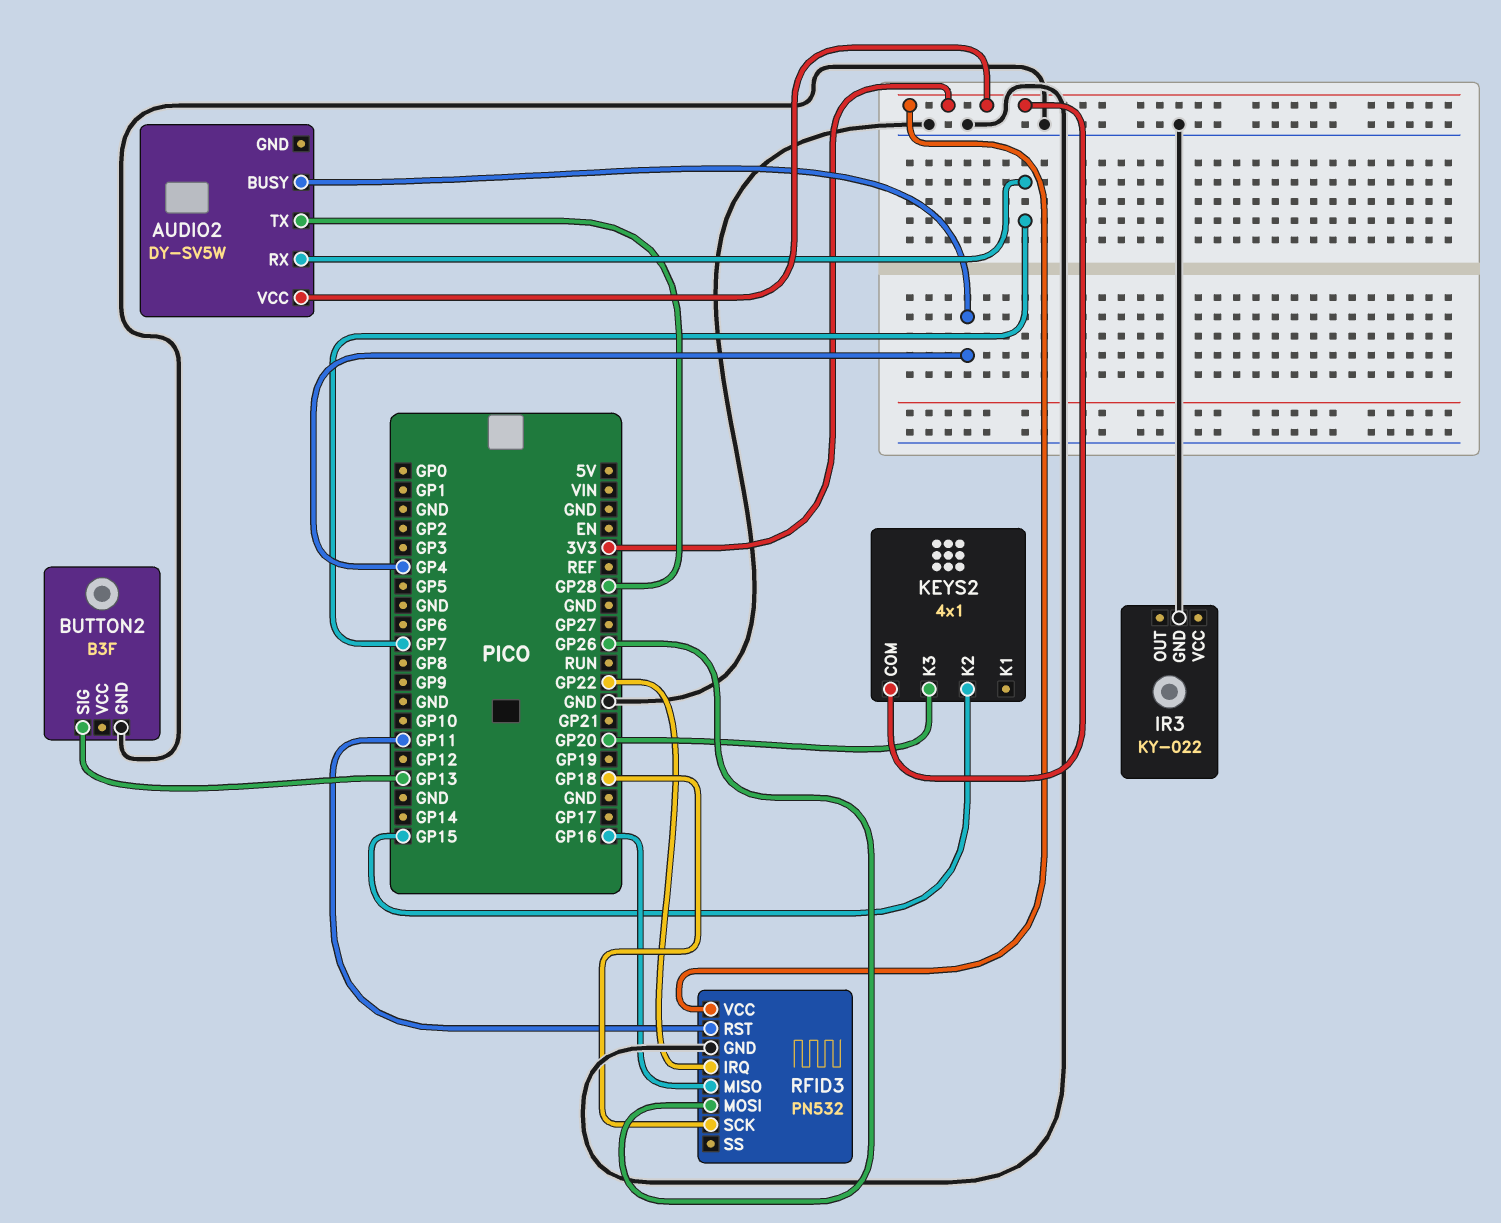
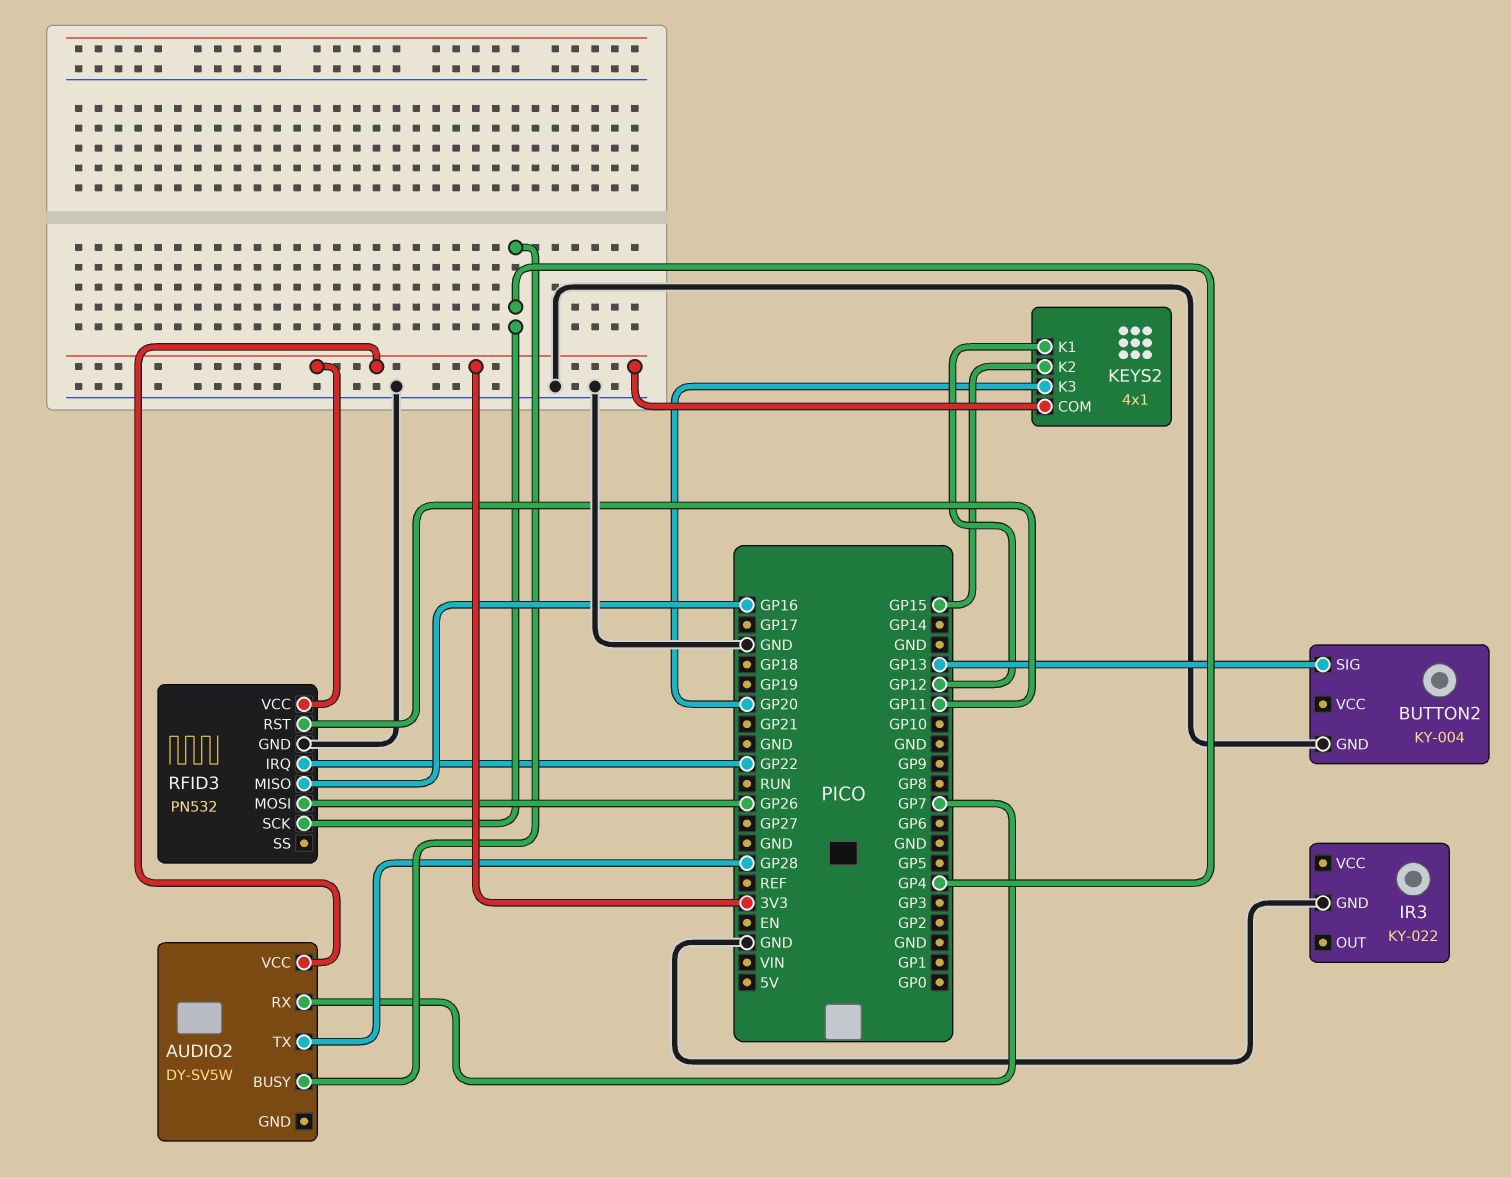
BUTTON2: B3F -> KY-004
KEYS2 pin K1: none -> GP12
RFID3 pin SCK: GP18 -> GP4

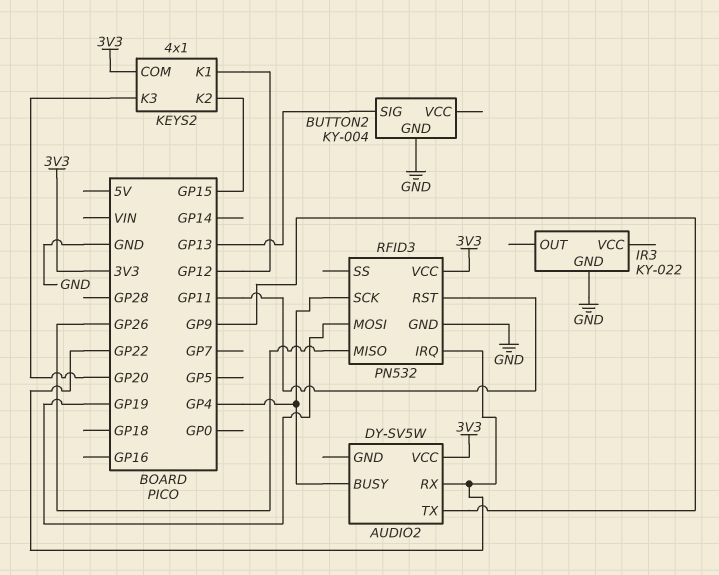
AUDIO2 pin RX: GP7 -> GP22
AUDIO2 pin TX: GP28 -> GP9
RFID3 pin MISO: GP16 -> GP26
RFID3 pin MOSI: GP26 -> GP19

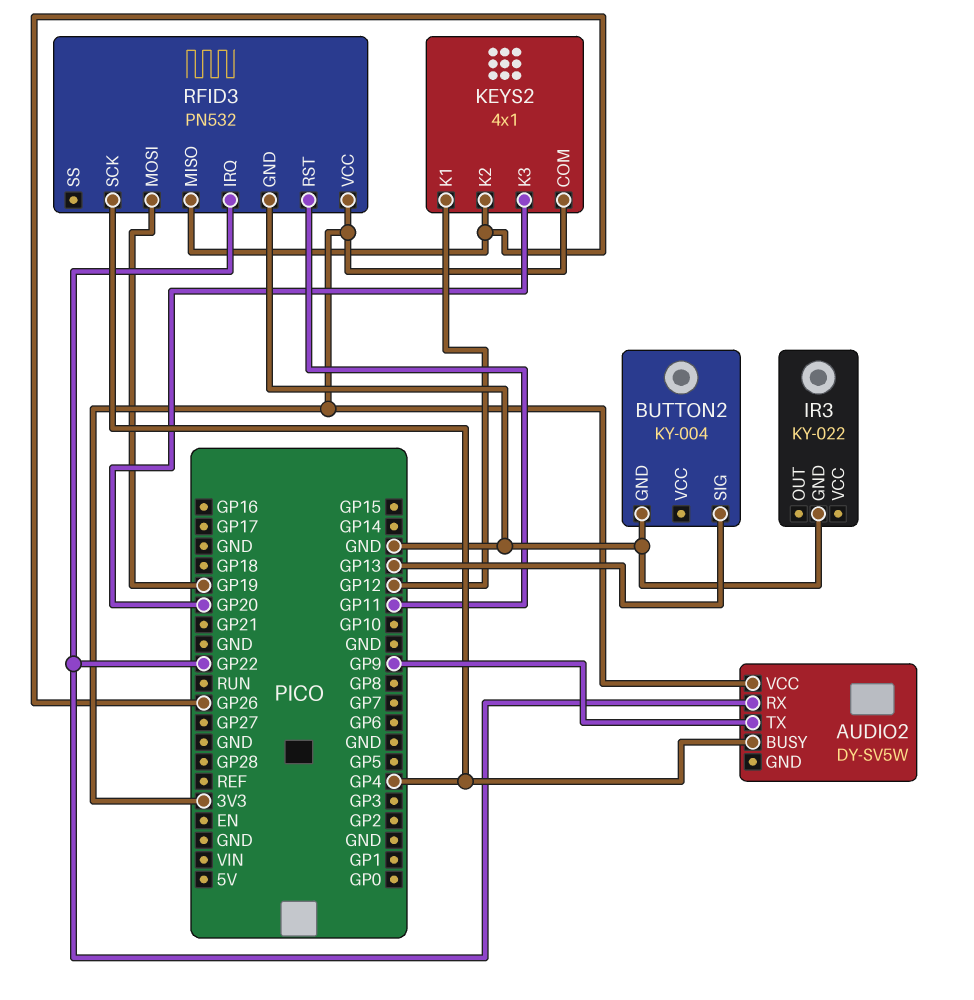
KEYS2 pin K2: GP15 -> GP26

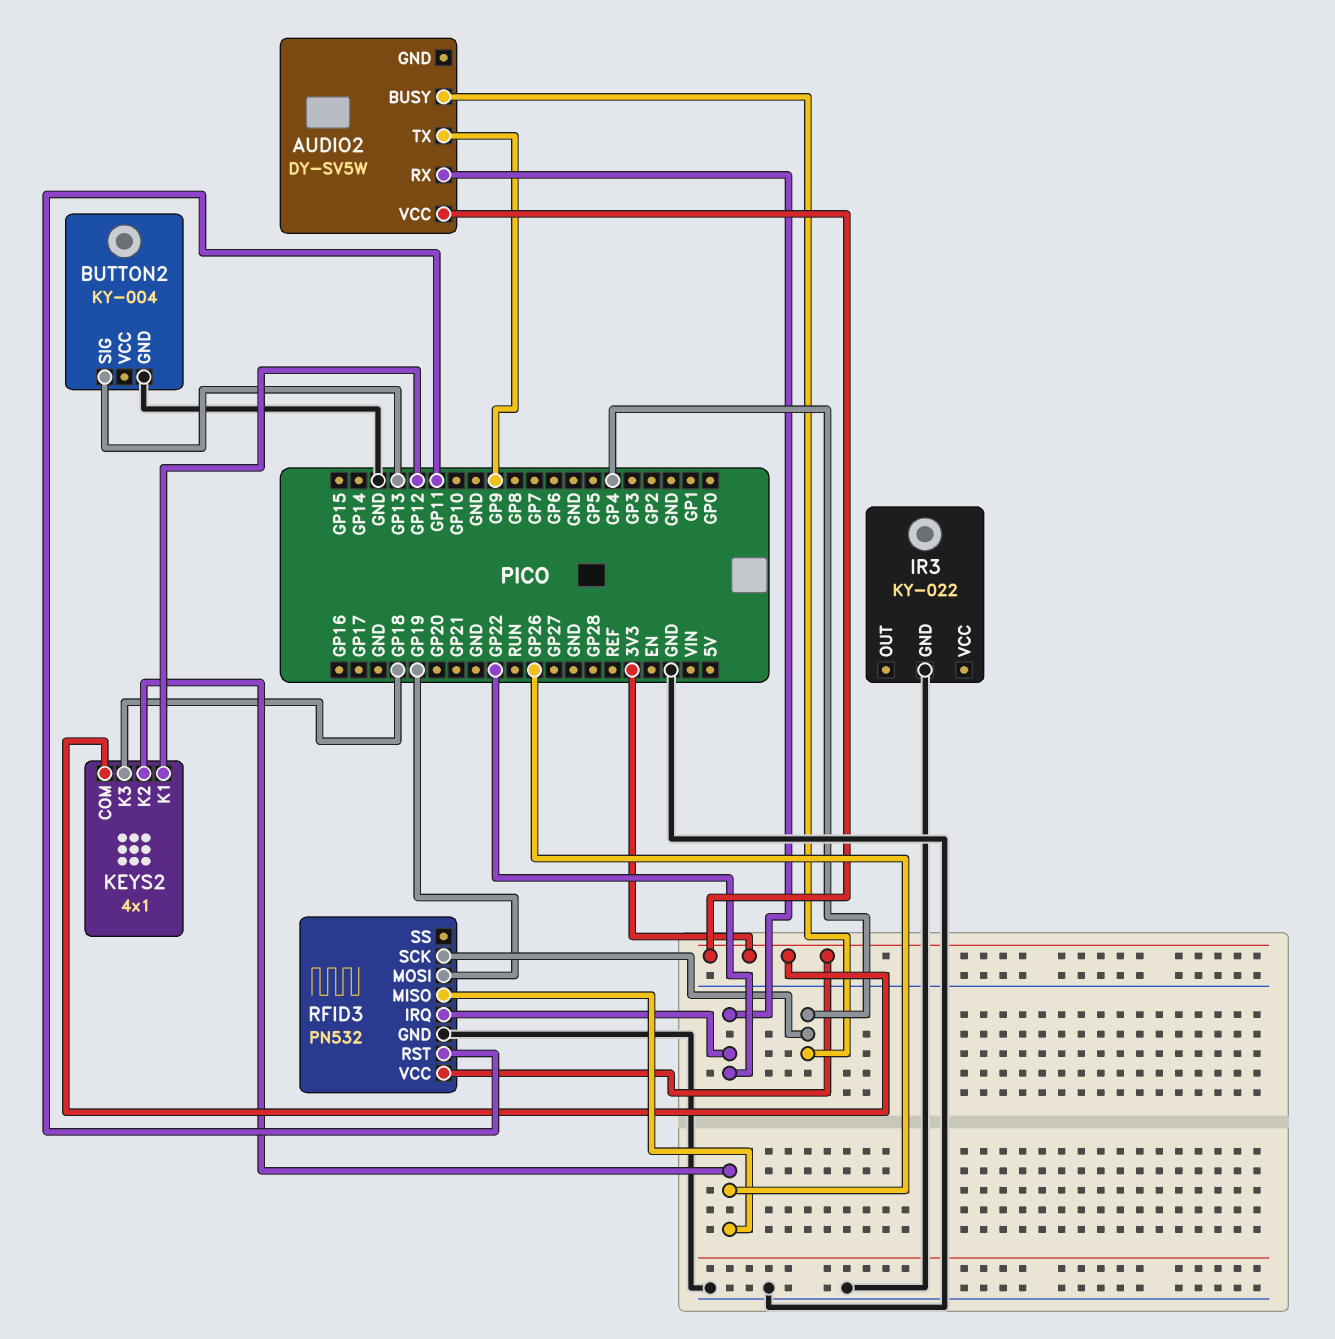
KEYS2 pin K3: GP20 -> GP18

